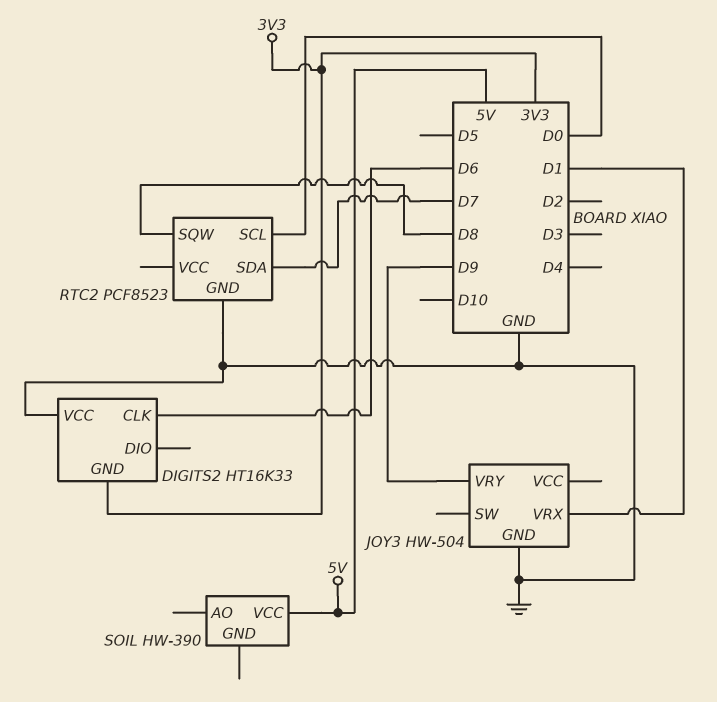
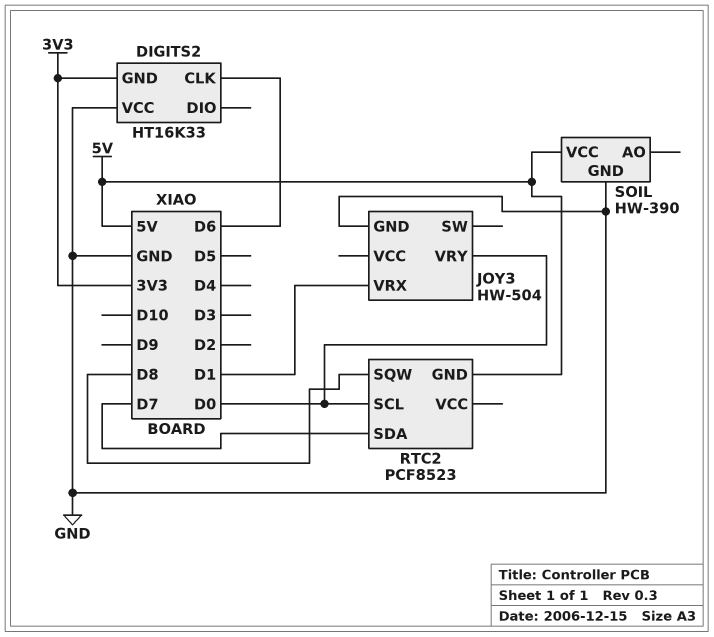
JOY3 pin VRY: D9 -> D0
RTC2 pin GND: GND -> 5V
SOIL pin GND: none -> GND

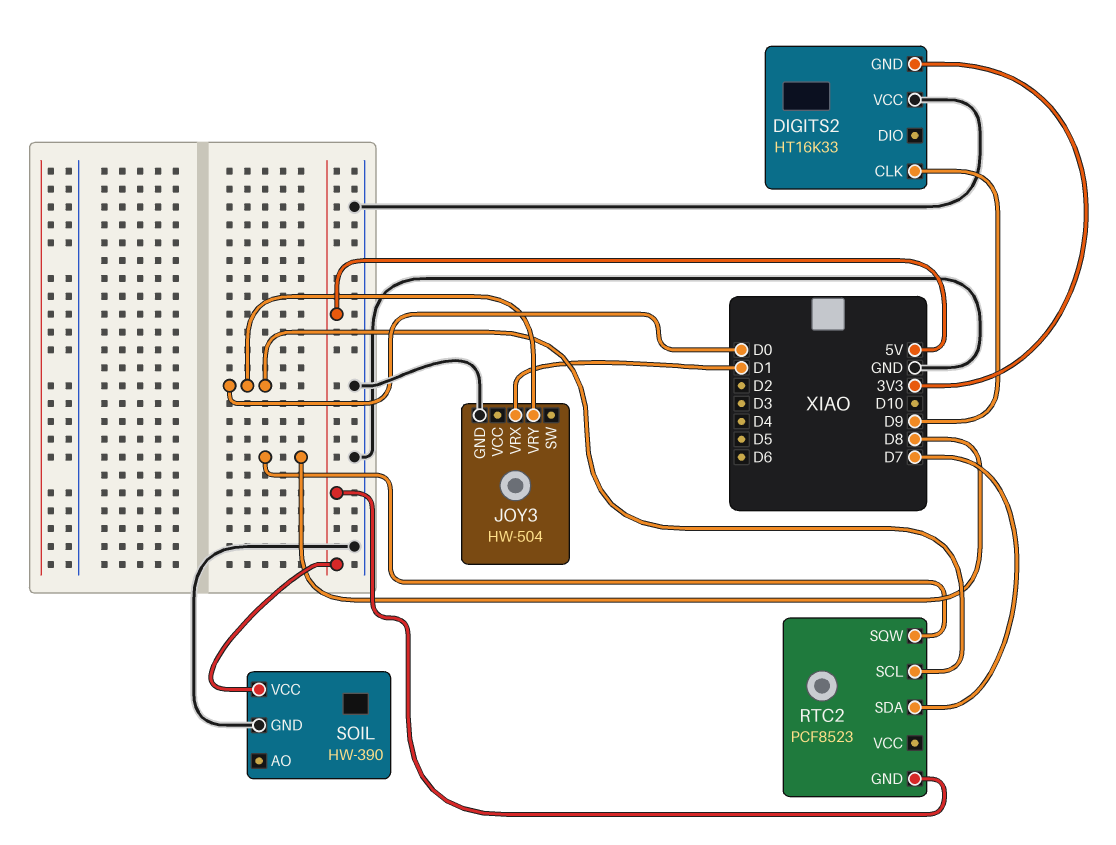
DIGITS2 pin CLK: D6 -> D9

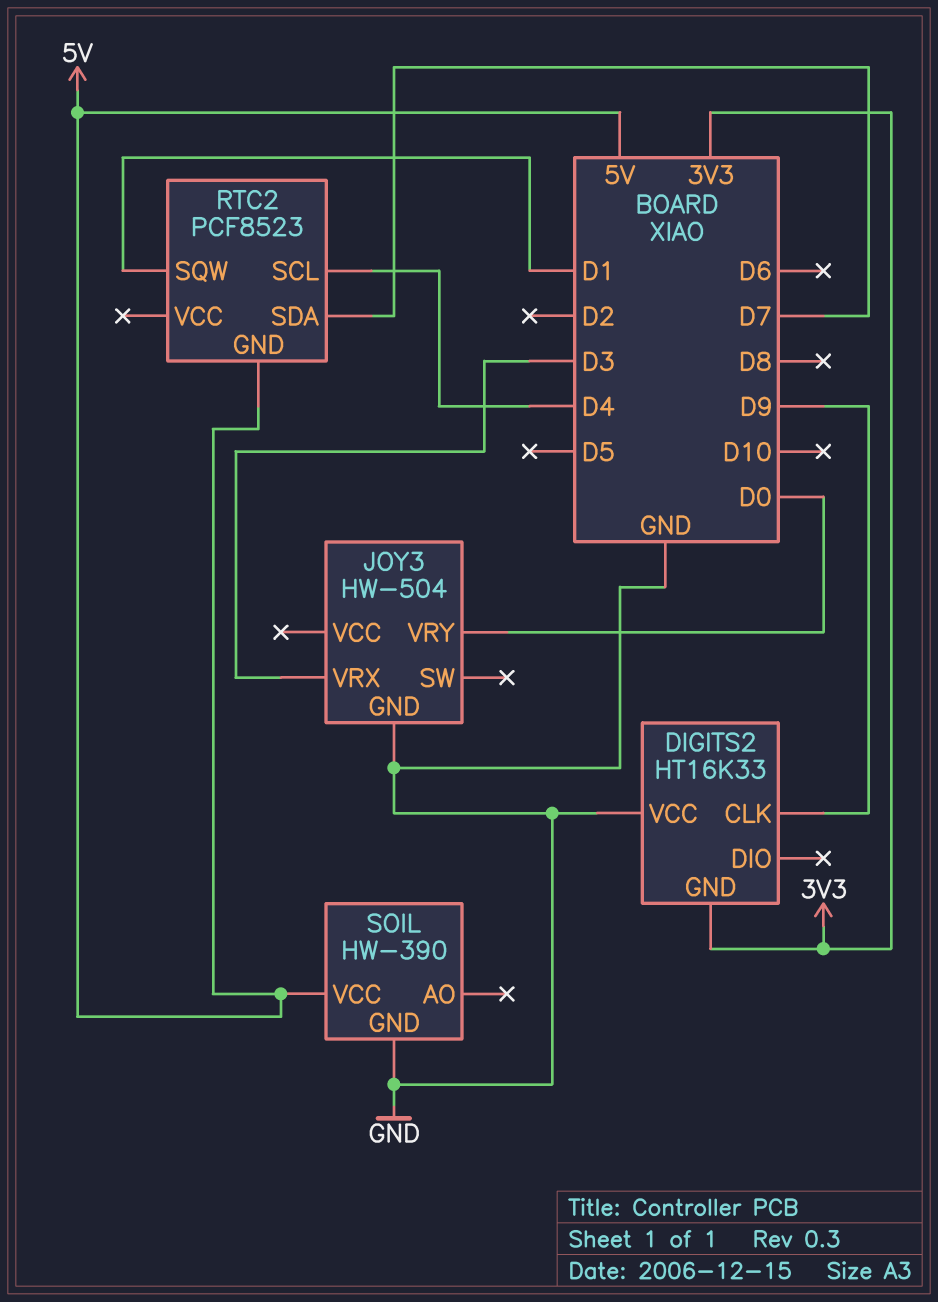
JOY3 pin VRX: D1 -> D3
RTC2 pin SCL: D0 -> D4
RTC2 pin SQW: D8 -> D1

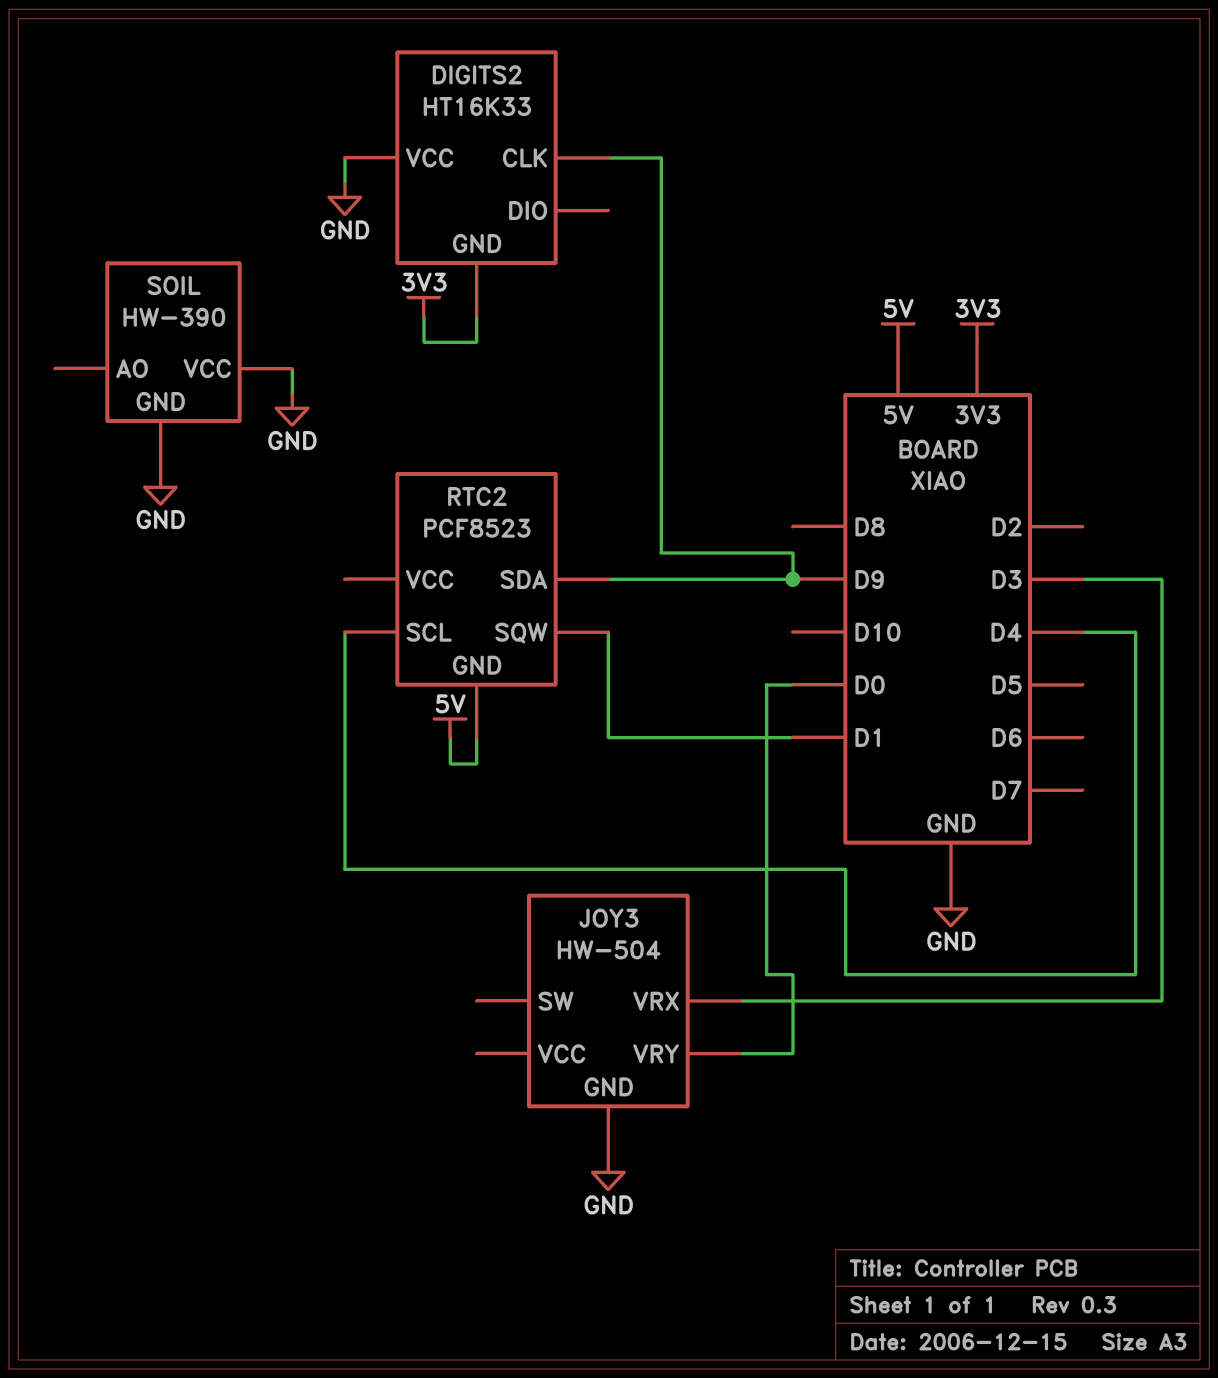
RTC2 pin SDA: D7 -> D9
SOIL pin VCC: 5V -> GND

